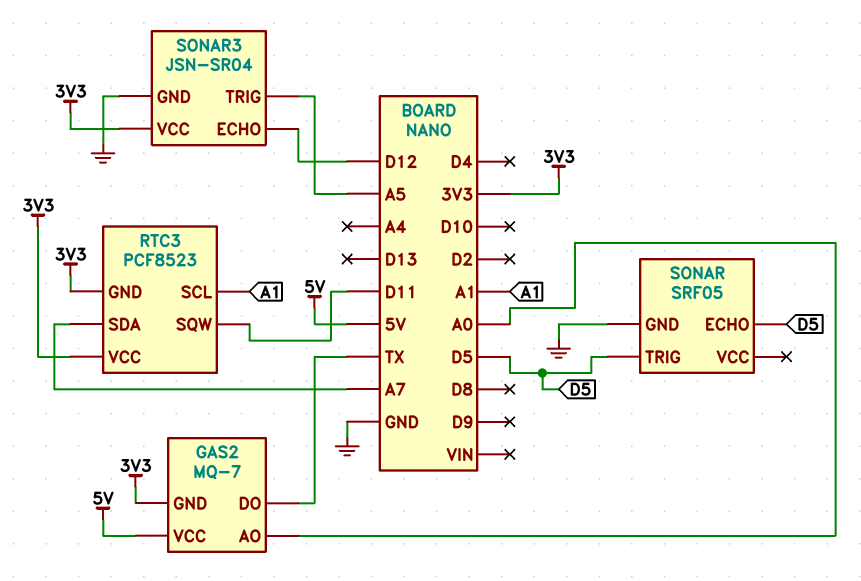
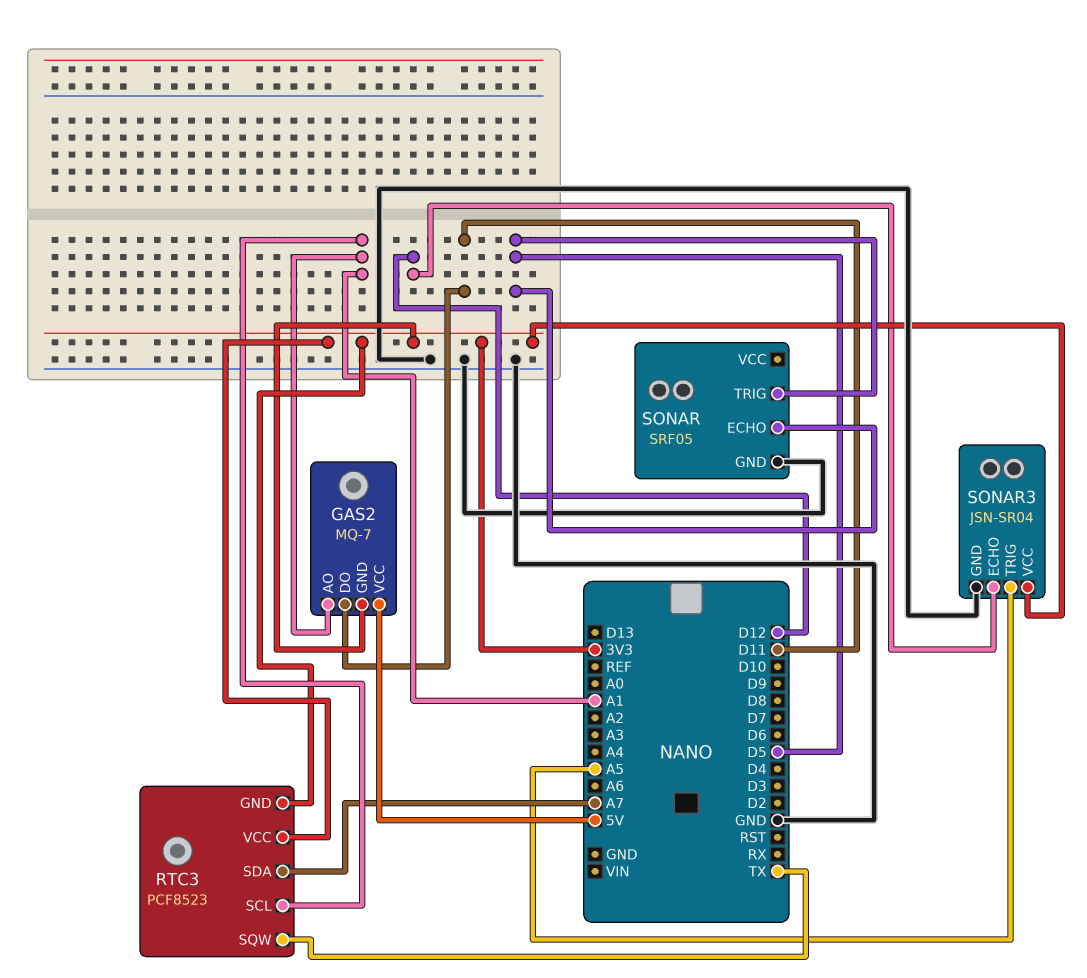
GAS2 pin AO: A0 -> A1
GAS2 pin DO: TX -> D11
RTC3 pin SQW: D11 -> TX

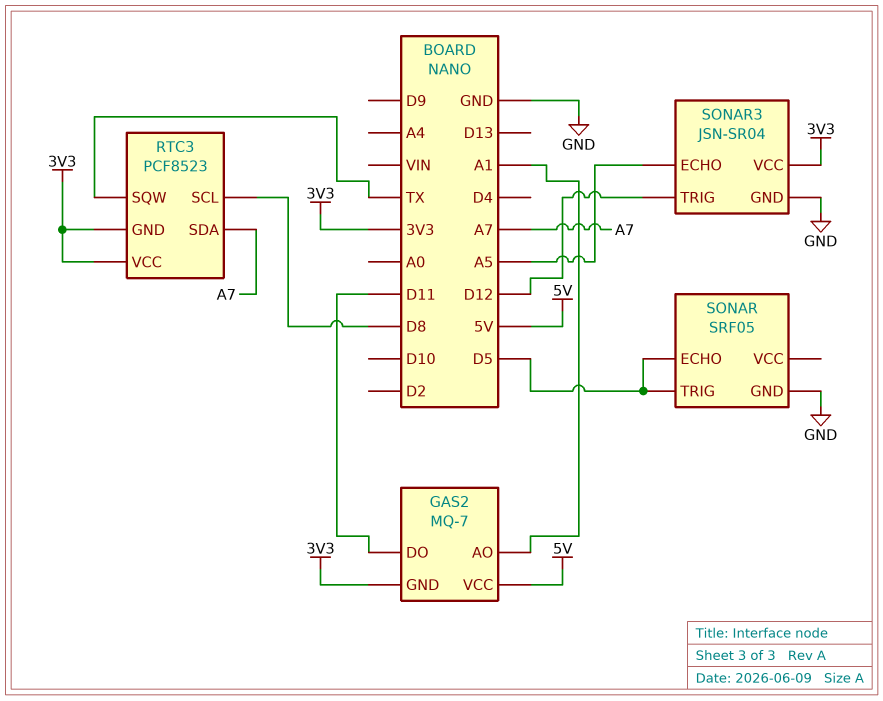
RTC3 pin SCL: A1 -> D8
SONAR3 pin ECHO: D12 -> A5
SONAR3 pin TRIG: A5 -> D12

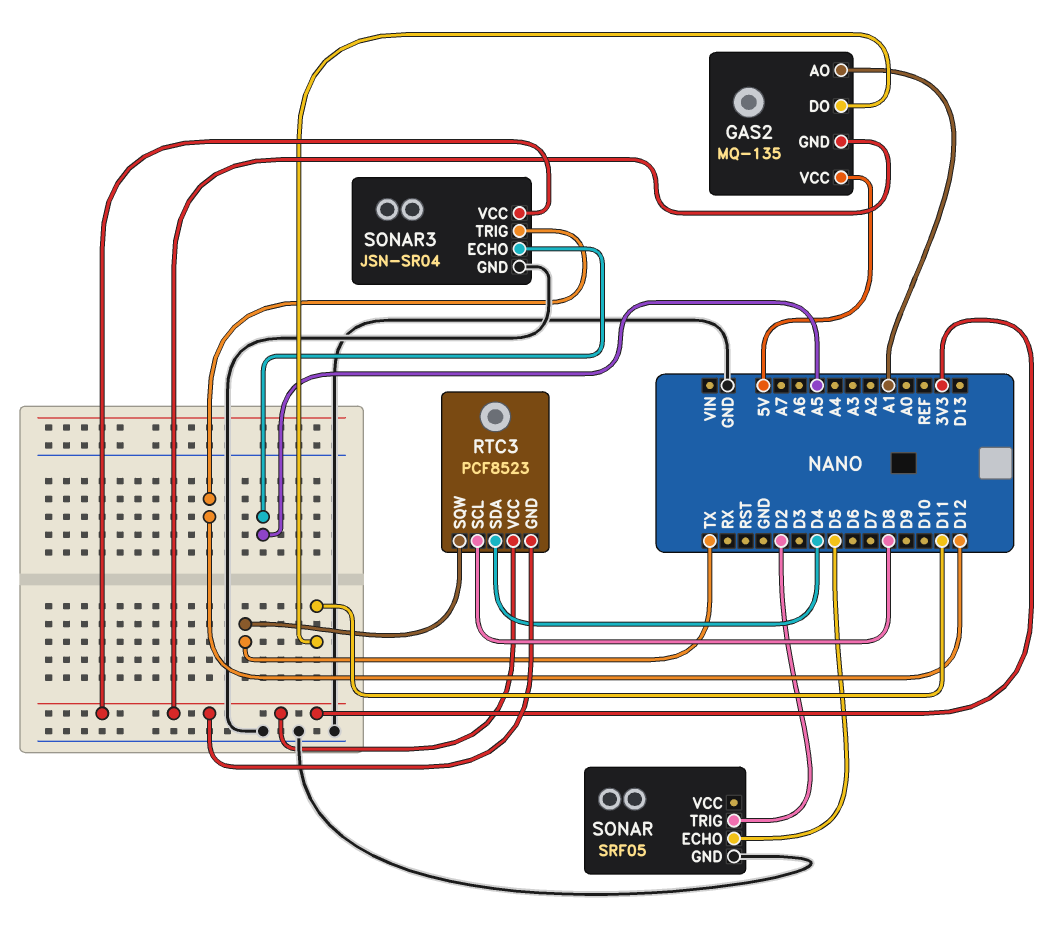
GAS2: MQ-7 -> MQ-135
RTC3 pin SDA: A7 -> D4
SONAR pin TRIG: D5 -> D2

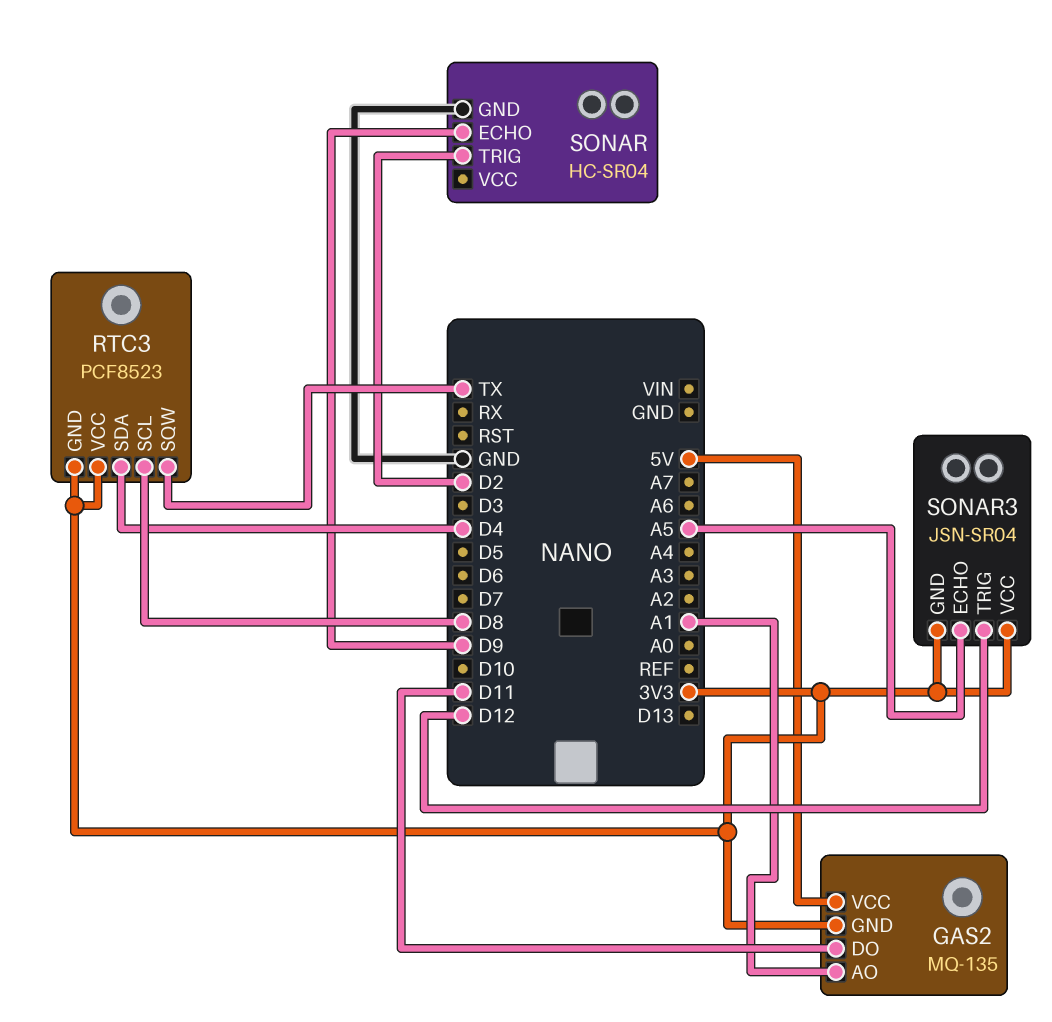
SONAR: SRF05 -> HC-SR04
SONAR pin ECHO: D5 -> D9
SONAR3 pin GND: GND -> 3V3

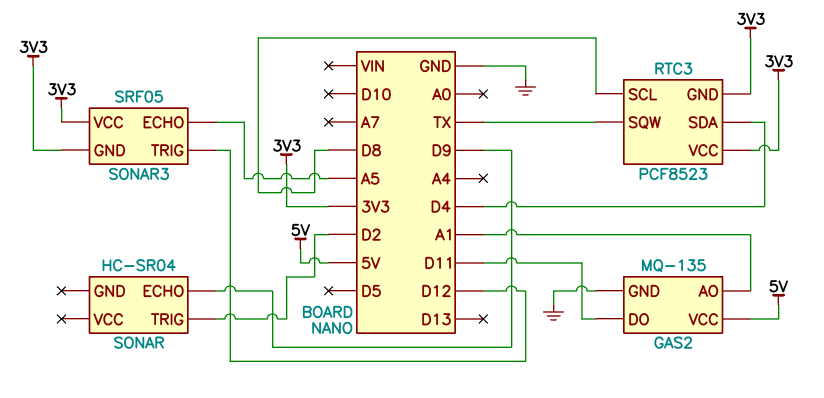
GAS2 pin GND: 3V3 -> GND
SONAR pin GND: GND -> none
SONAR3: JSN-SR04 -> SRF05

